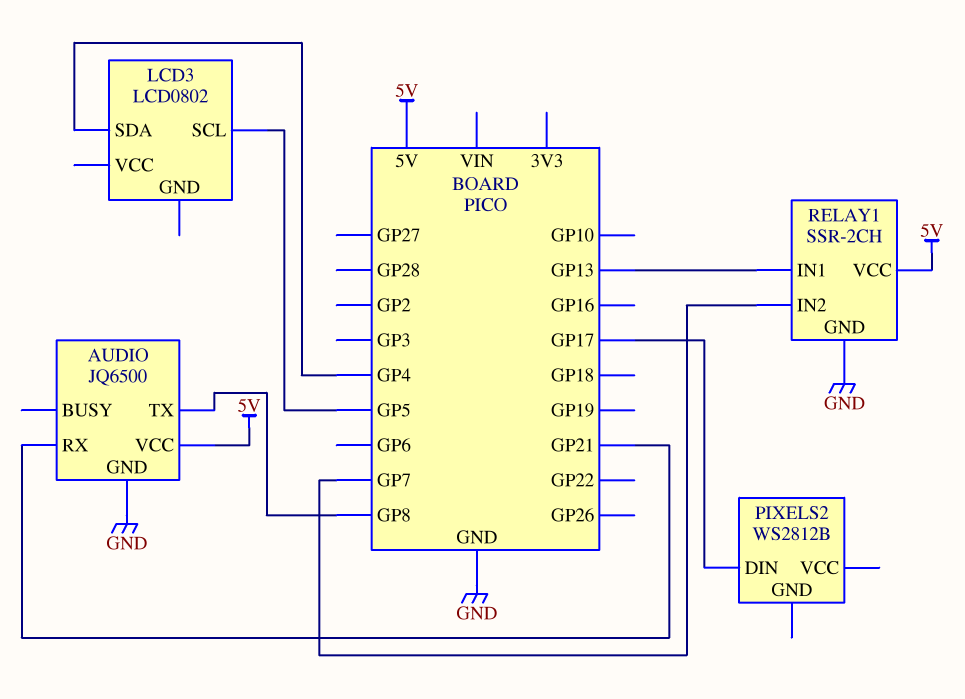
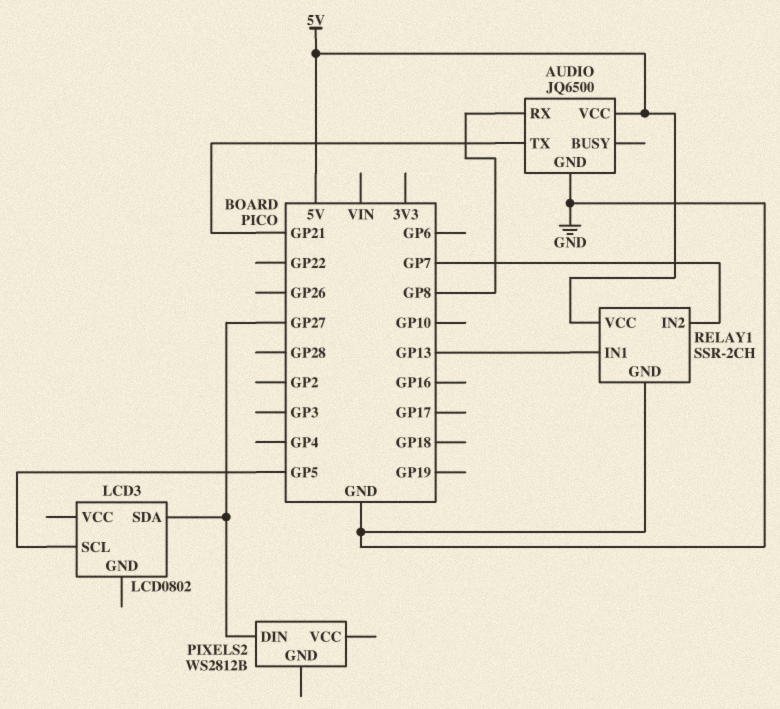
AUDIO pin RX: GP21 -> GP8
AUDIO pin TX: GP8 -> GP21
LCD3 pin SDA: GP4 -> GP27
PIXELS2 pin DIN: GP17 -> GP27

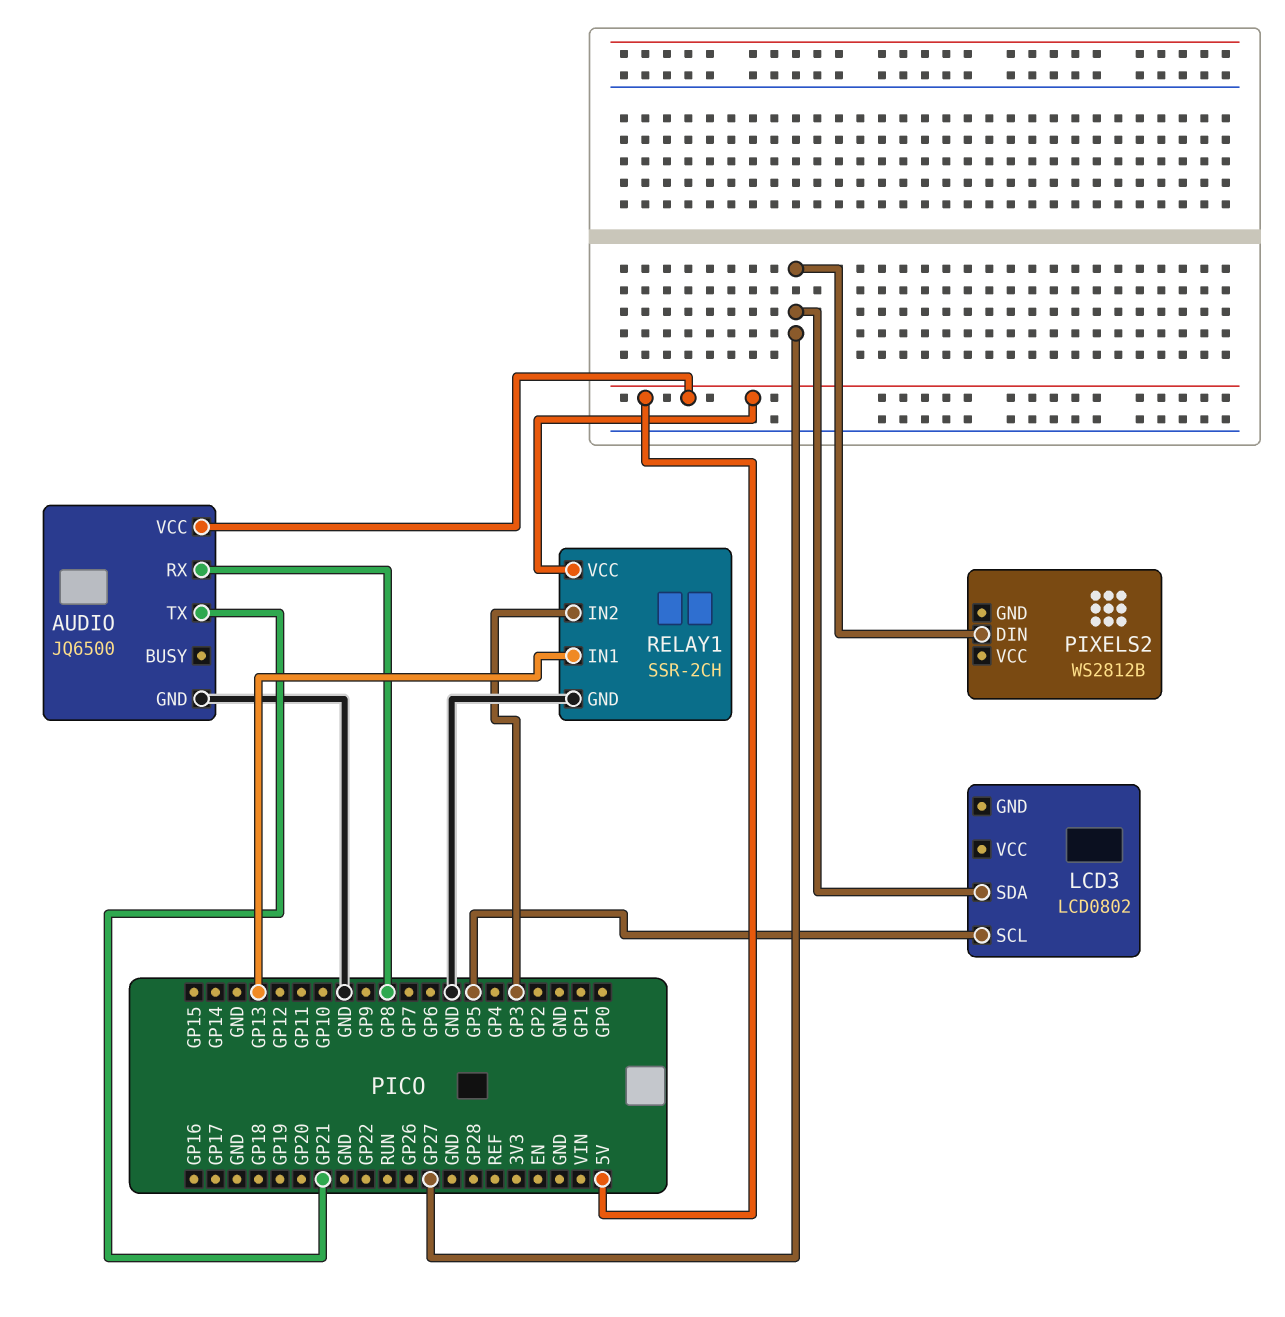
RELAY1 pin IN2: GP7 -> GP3

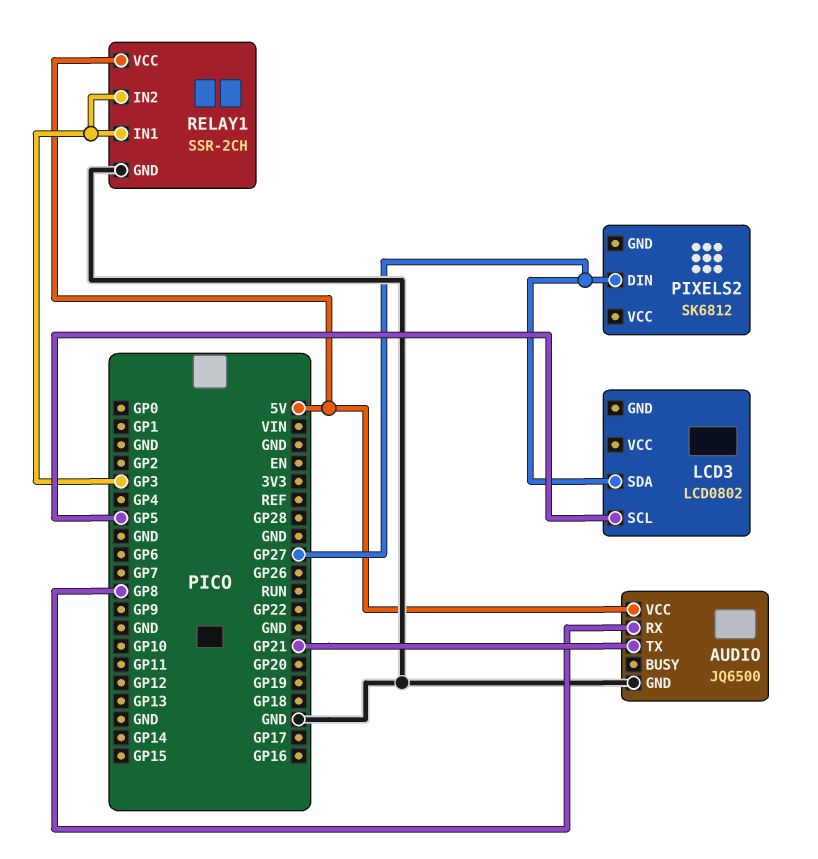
PIXELS2: WS2812B -> SK6812
RELAY1 pin IN1: GP13 -> GP3

